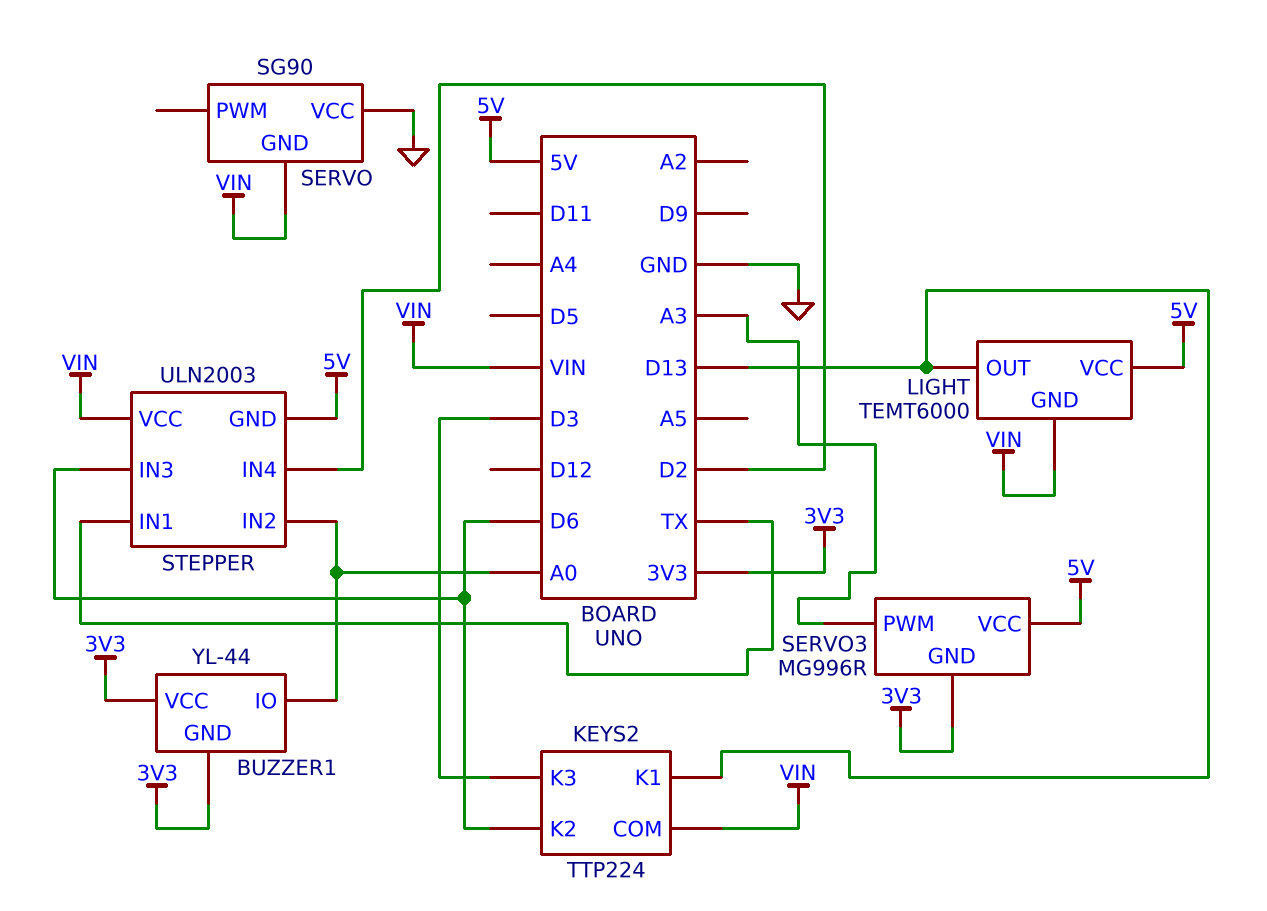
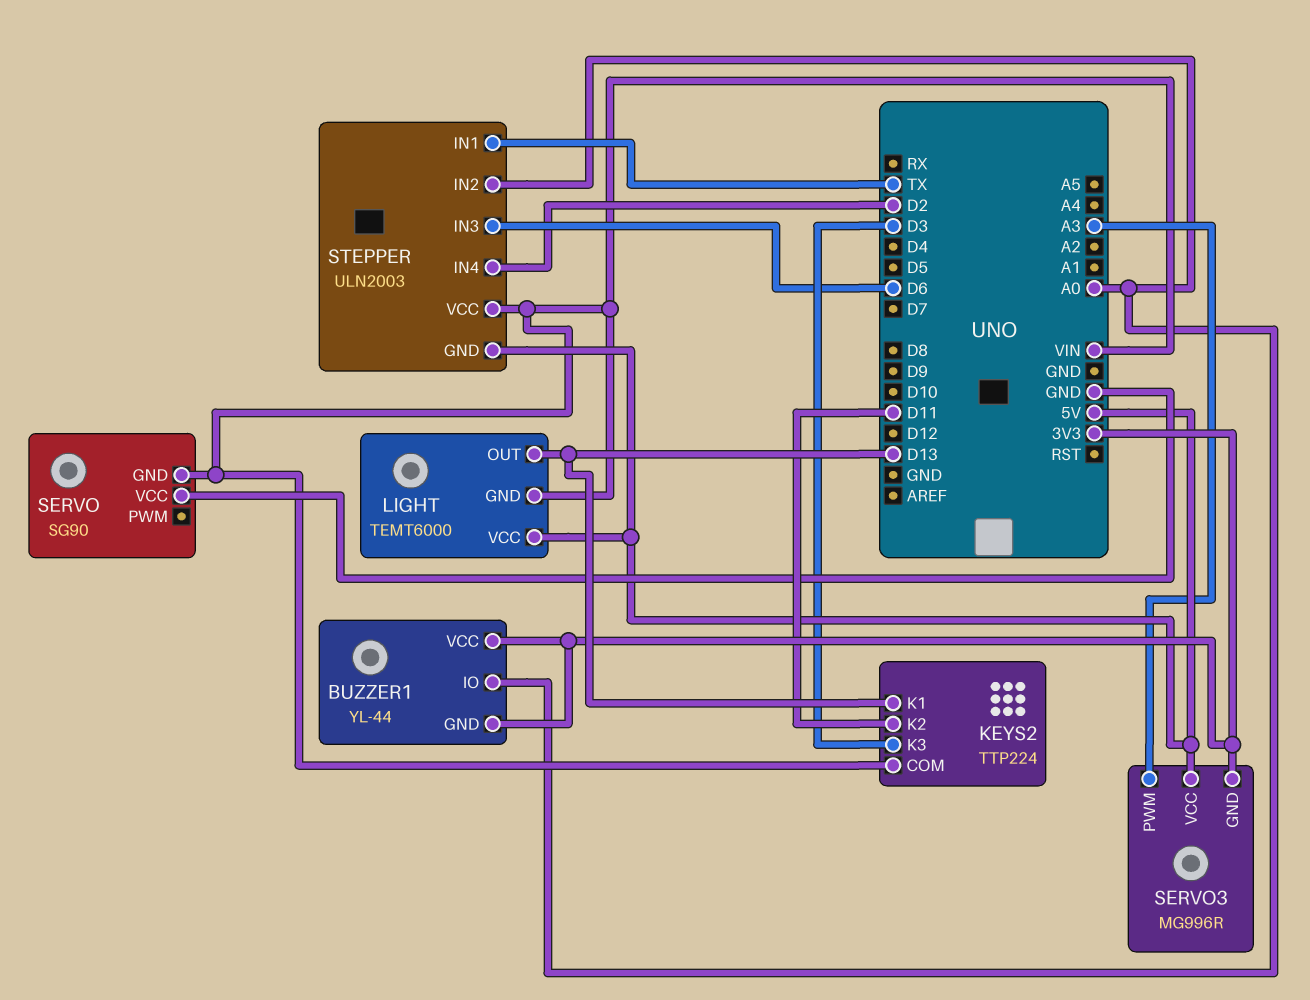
KEYS2 pin K2: D6 -> D11

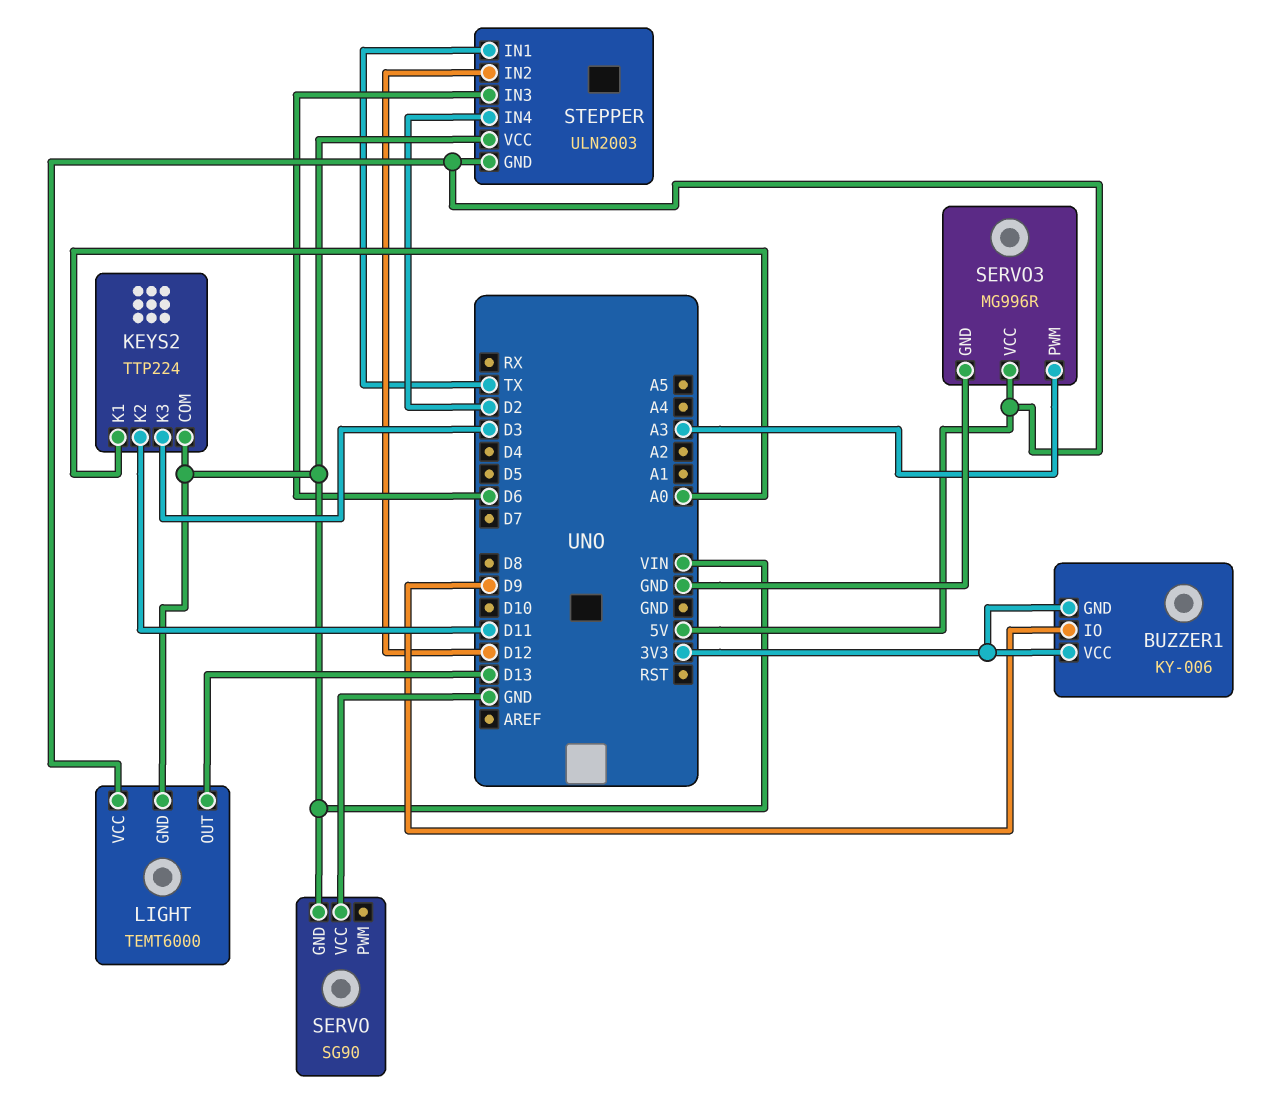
BUZZER1: YL-44 -> KY-006
BUZZER1 pin IO: A0 -> D9
KEYS2 pin K1: D13 -> A0
SERVO3 pin GND: 3V3 -> GND
STEPPER pin IN2: A0 -> D12

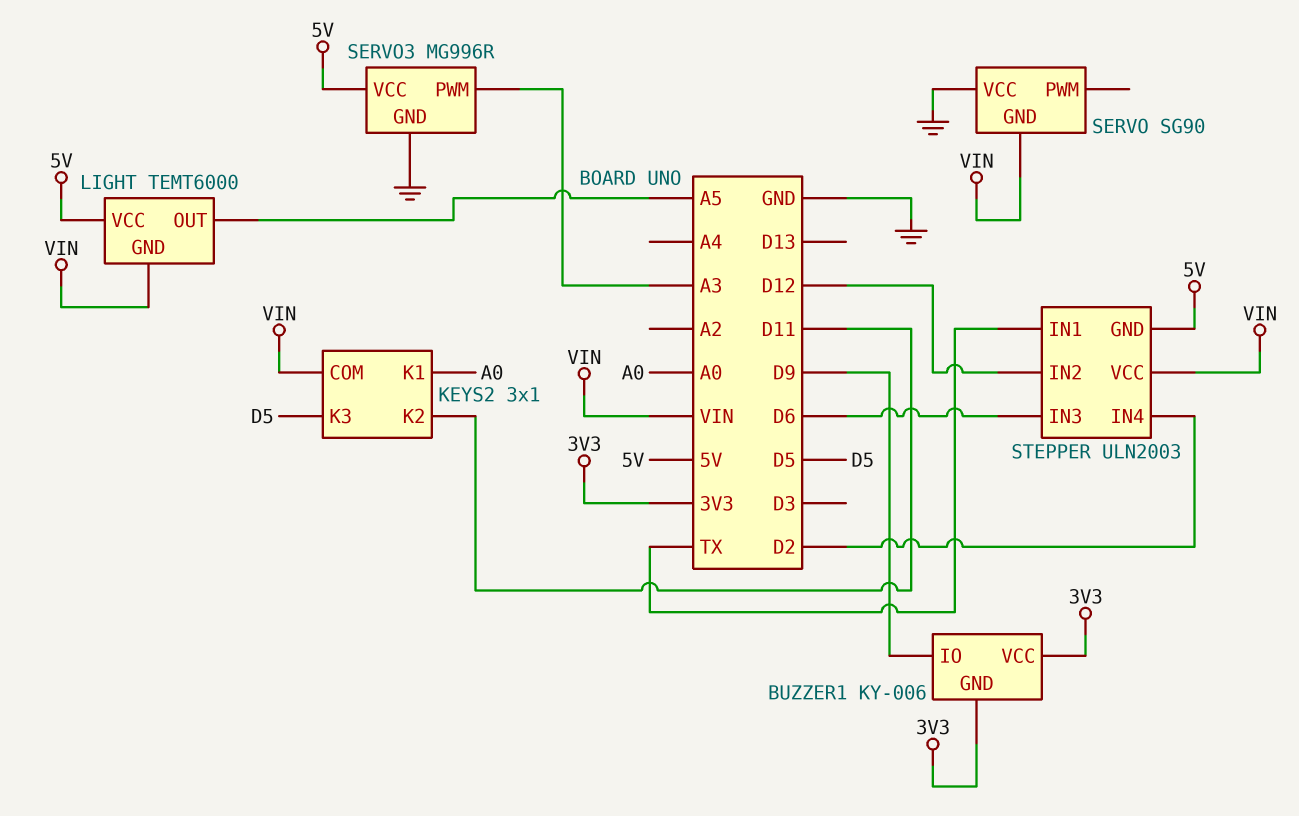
KEYS2: TTP224 -> 3x1
KEYS2 pin K3: D3 -> D5
LIGHT pin OUT: D13 -> A5

